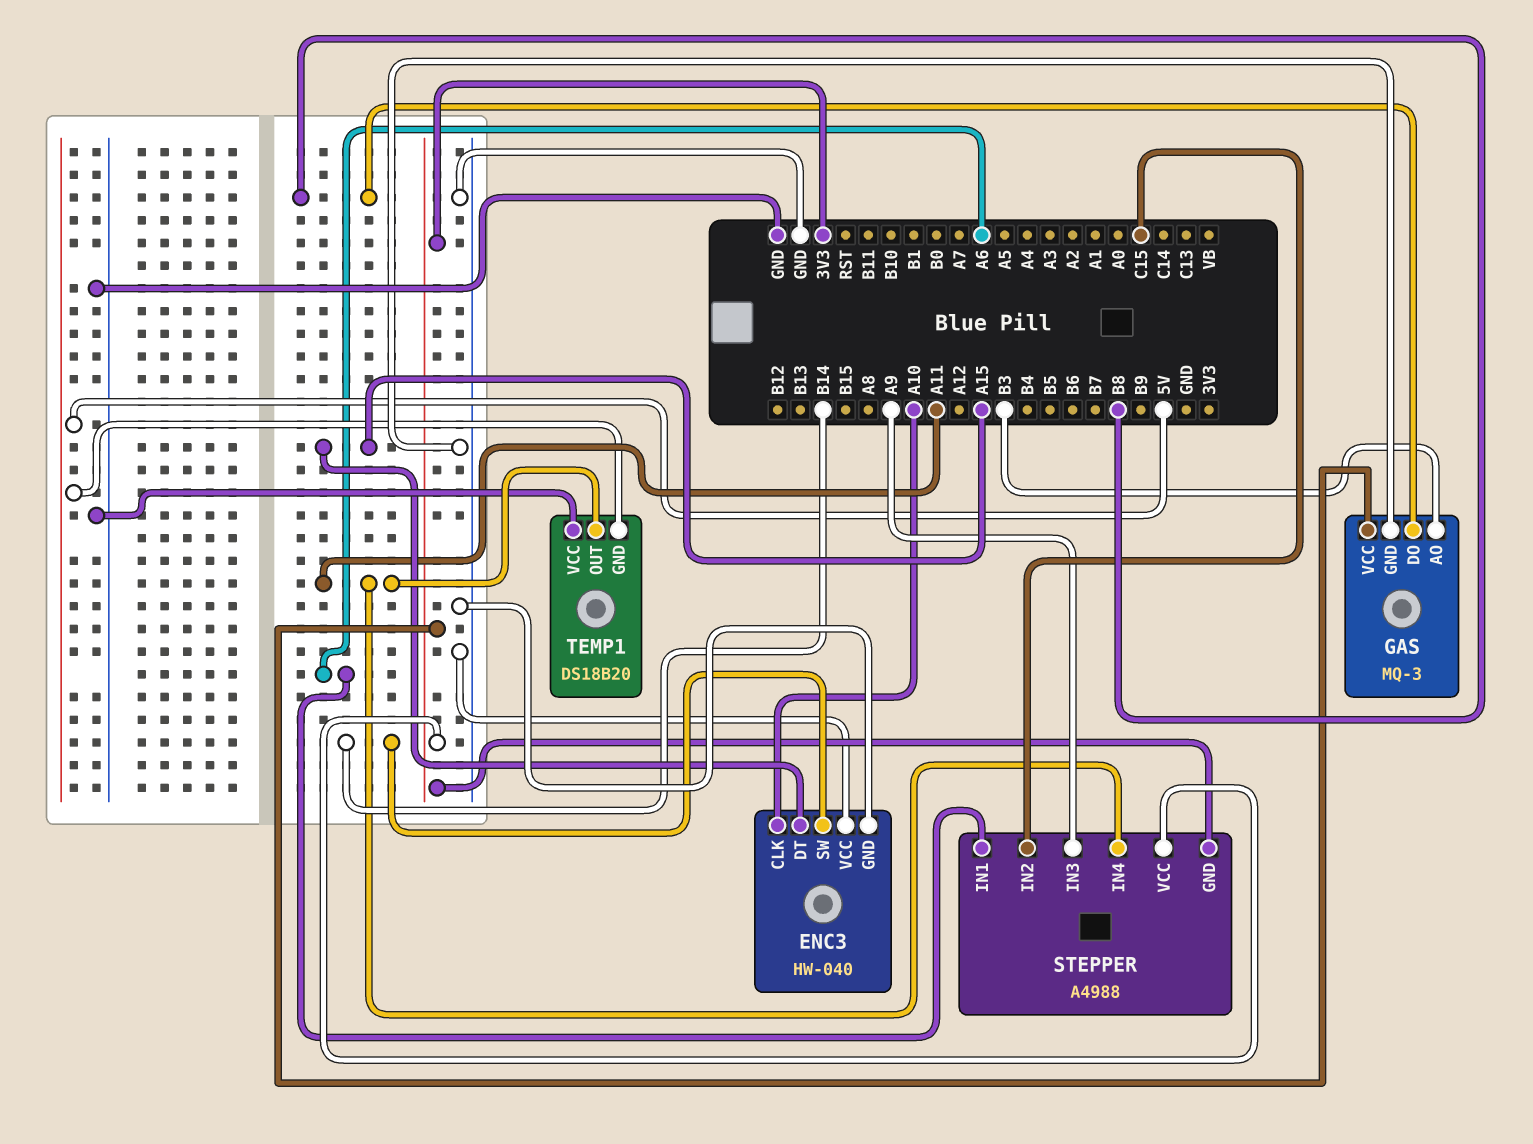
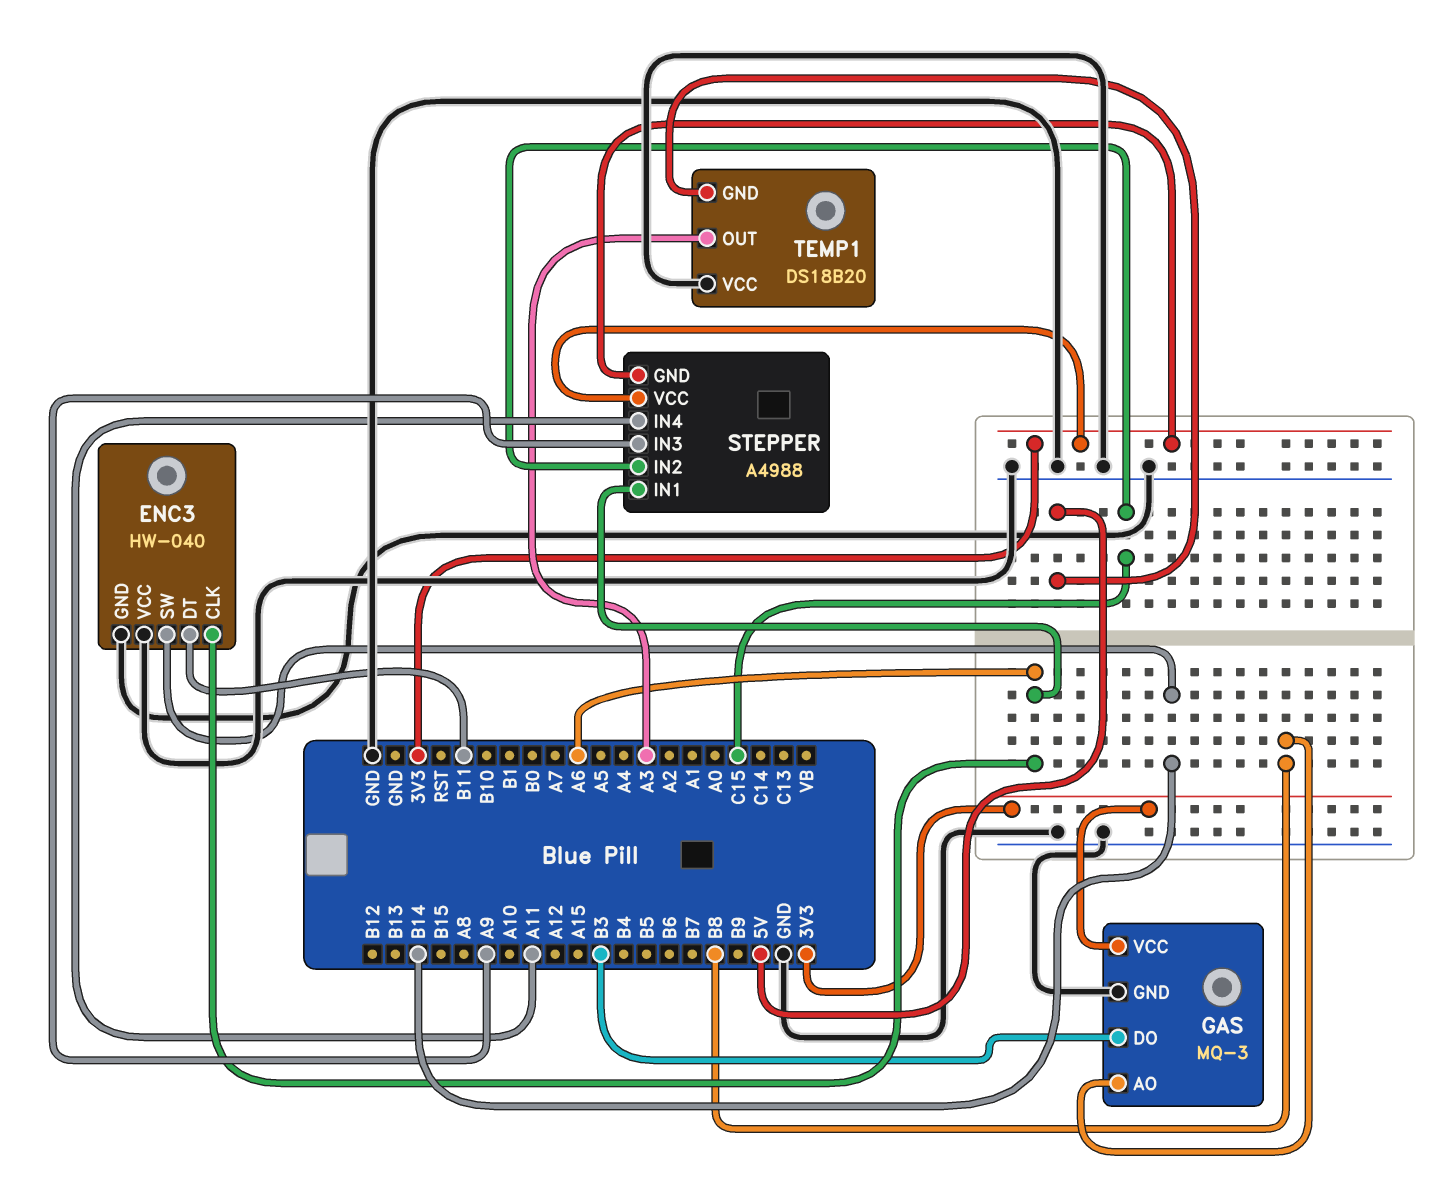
ENC3 pin CLK: A10 -> A6
ENC3 pin DT: A15 -> B11
GAS pin AO: B3 -> B8
GAS pin DO: B8 -> B3
TEMP1 pin OUT: A11 -> A3

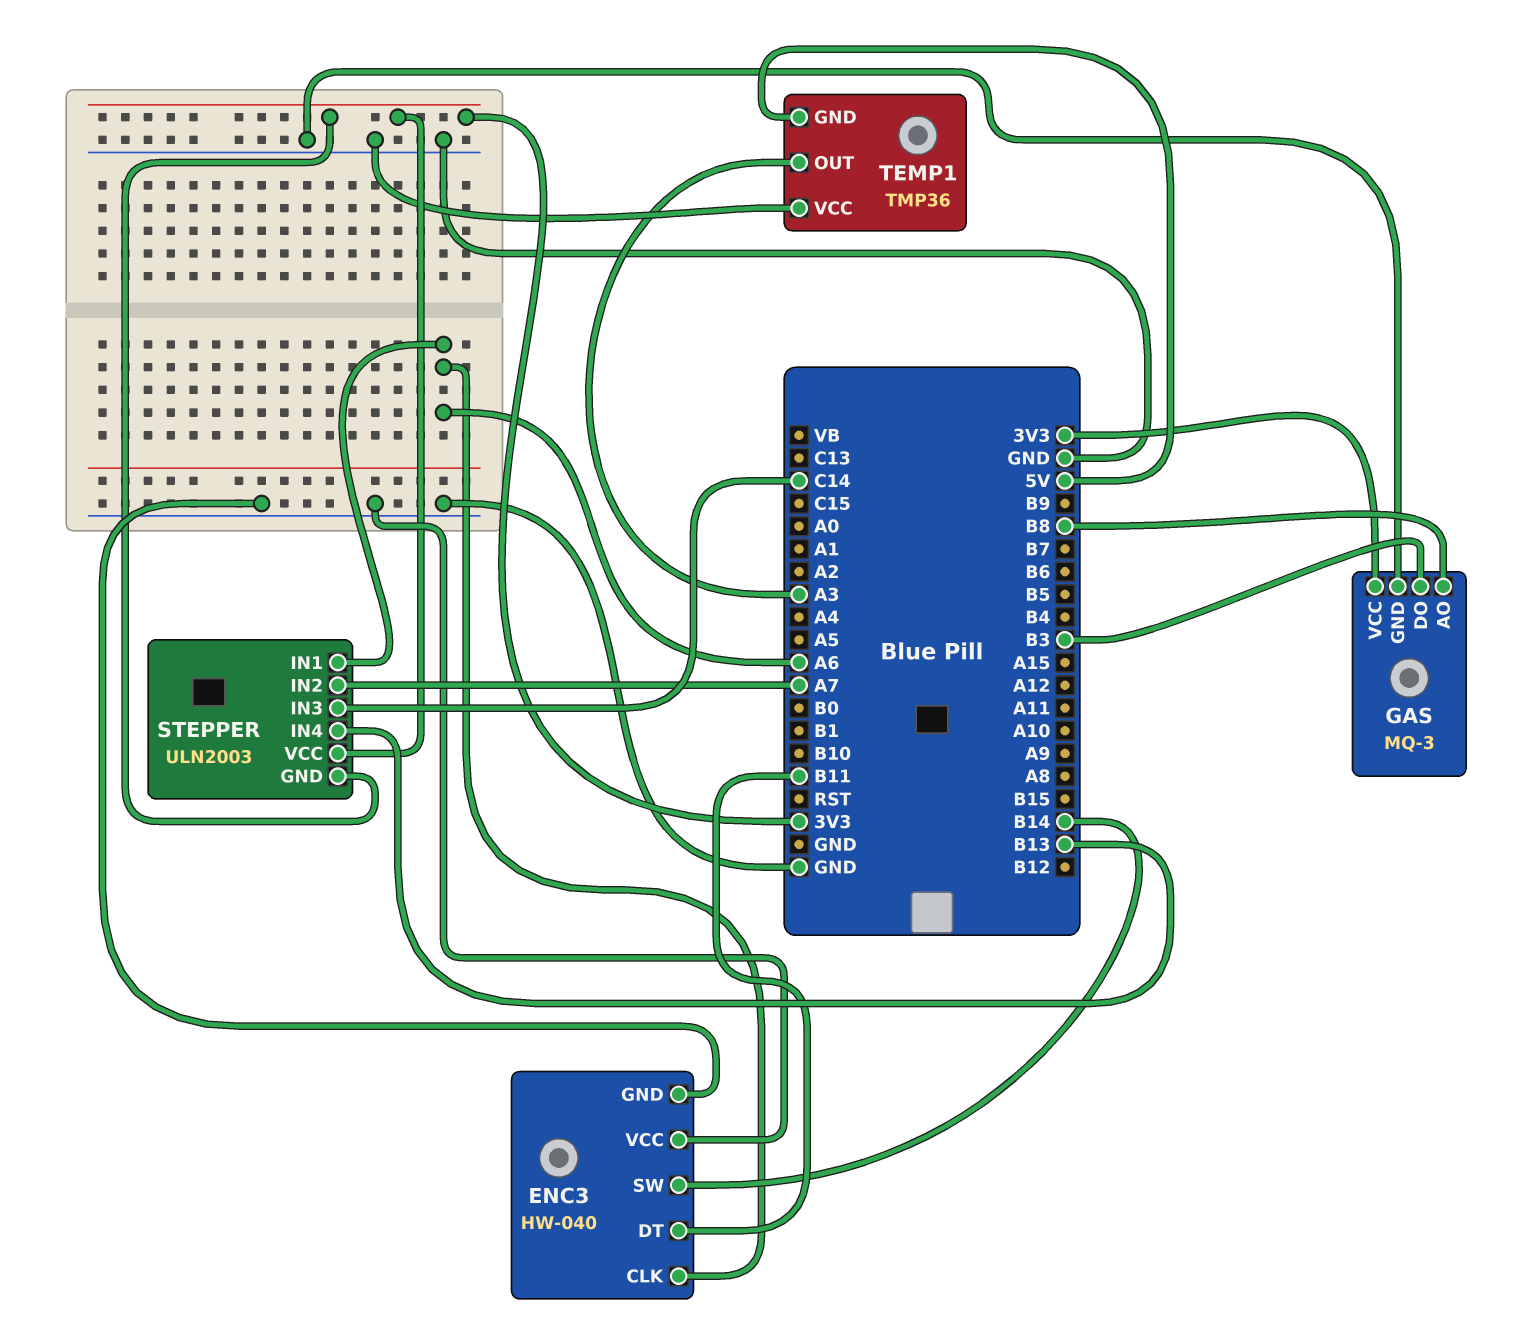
STEPPER: A4988 -> ULN2003
STEPPER pin IN2: C15 -> A7
STEPPER pin IN3: A9 -> C14
STEPPER pin IN4: A11 -> B13
TEMP1: DS18B20 -> TMP36

